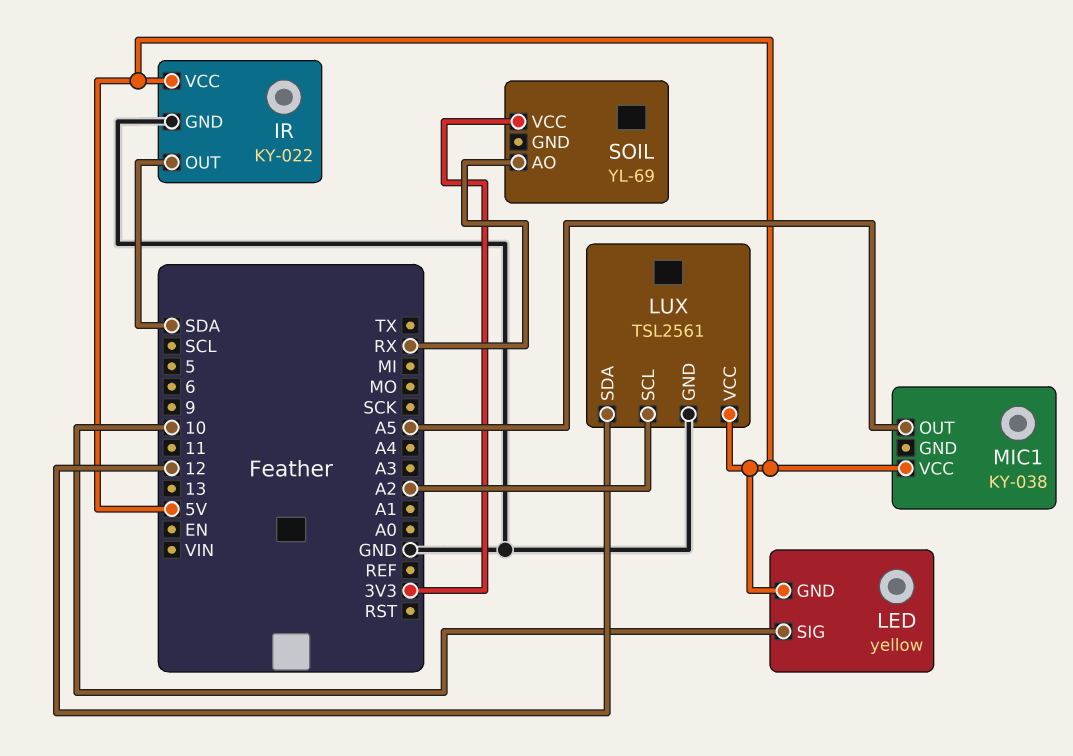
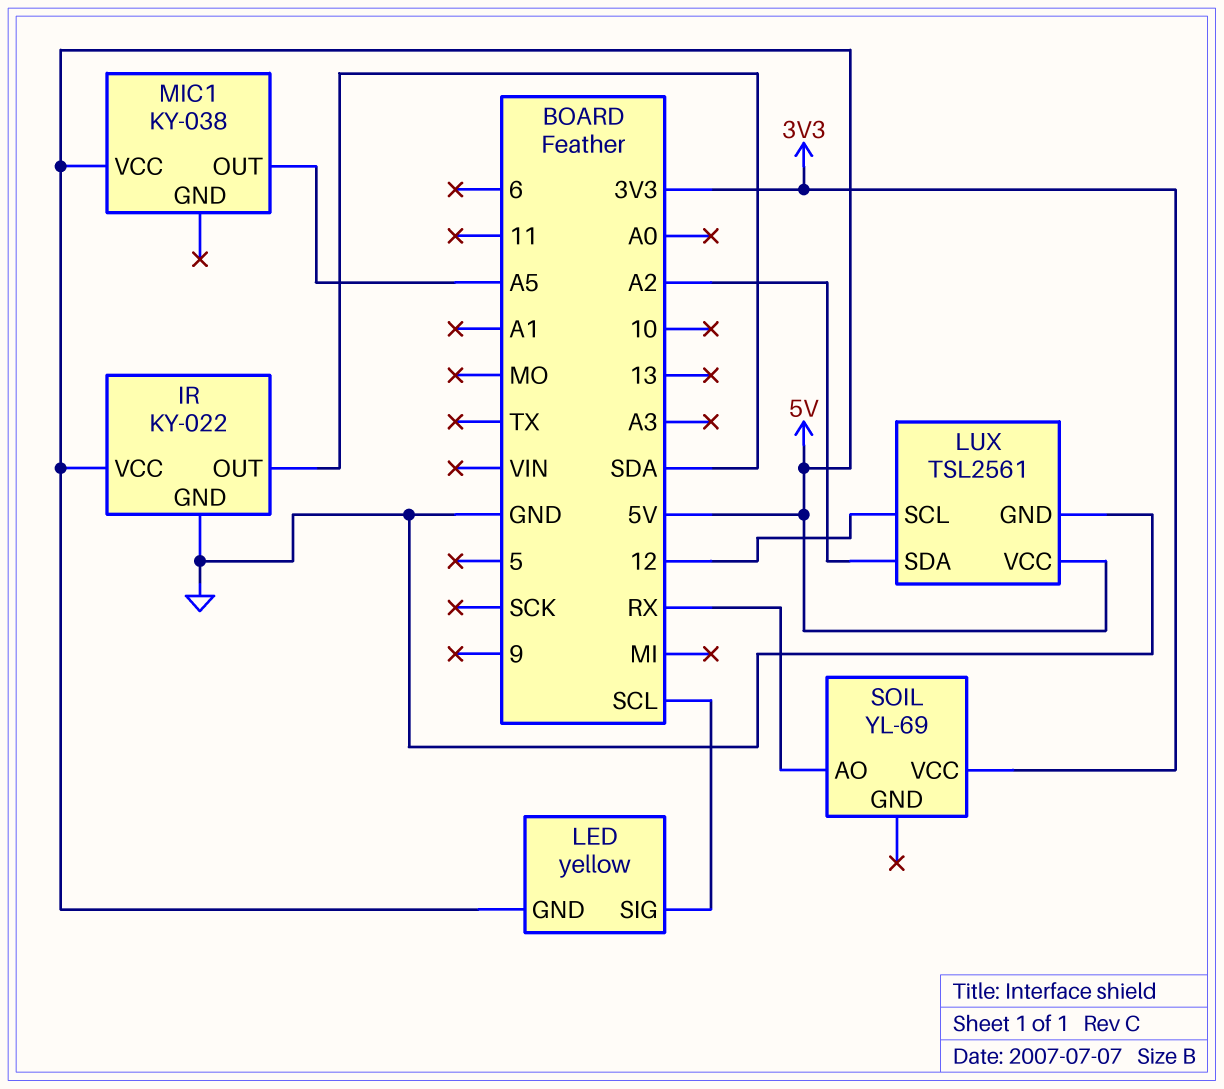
LED pin SIG: 10 -> SCL
LUX pin SCL: A2 -> 12
LUX pin SDA: 12 -> A2

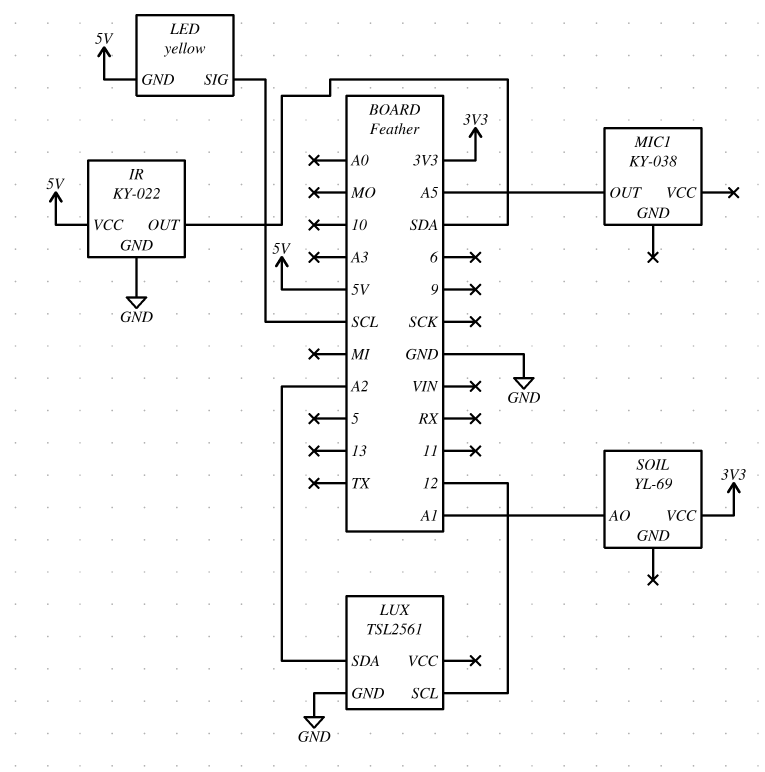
LUX pin VCC: 5V -> none
MIC1 pin VCC: 5V -> none
SOIL pin AO: RX -> A1

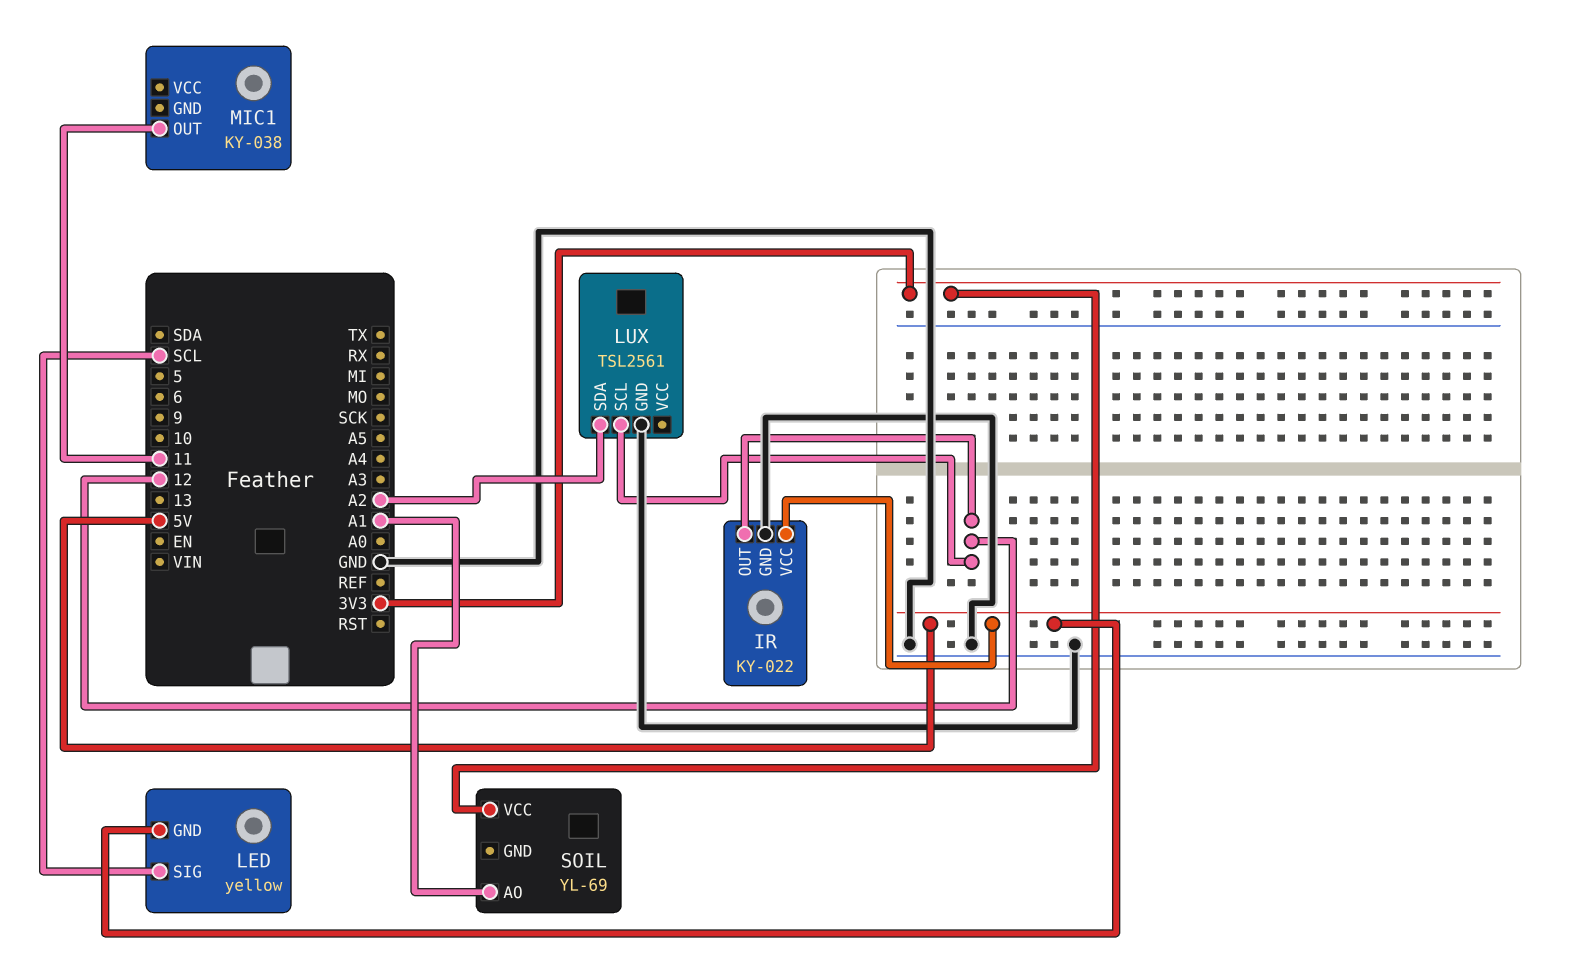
IR pin OUT: SDA -> 12
MIC1 pin OUT: A5 -> 11

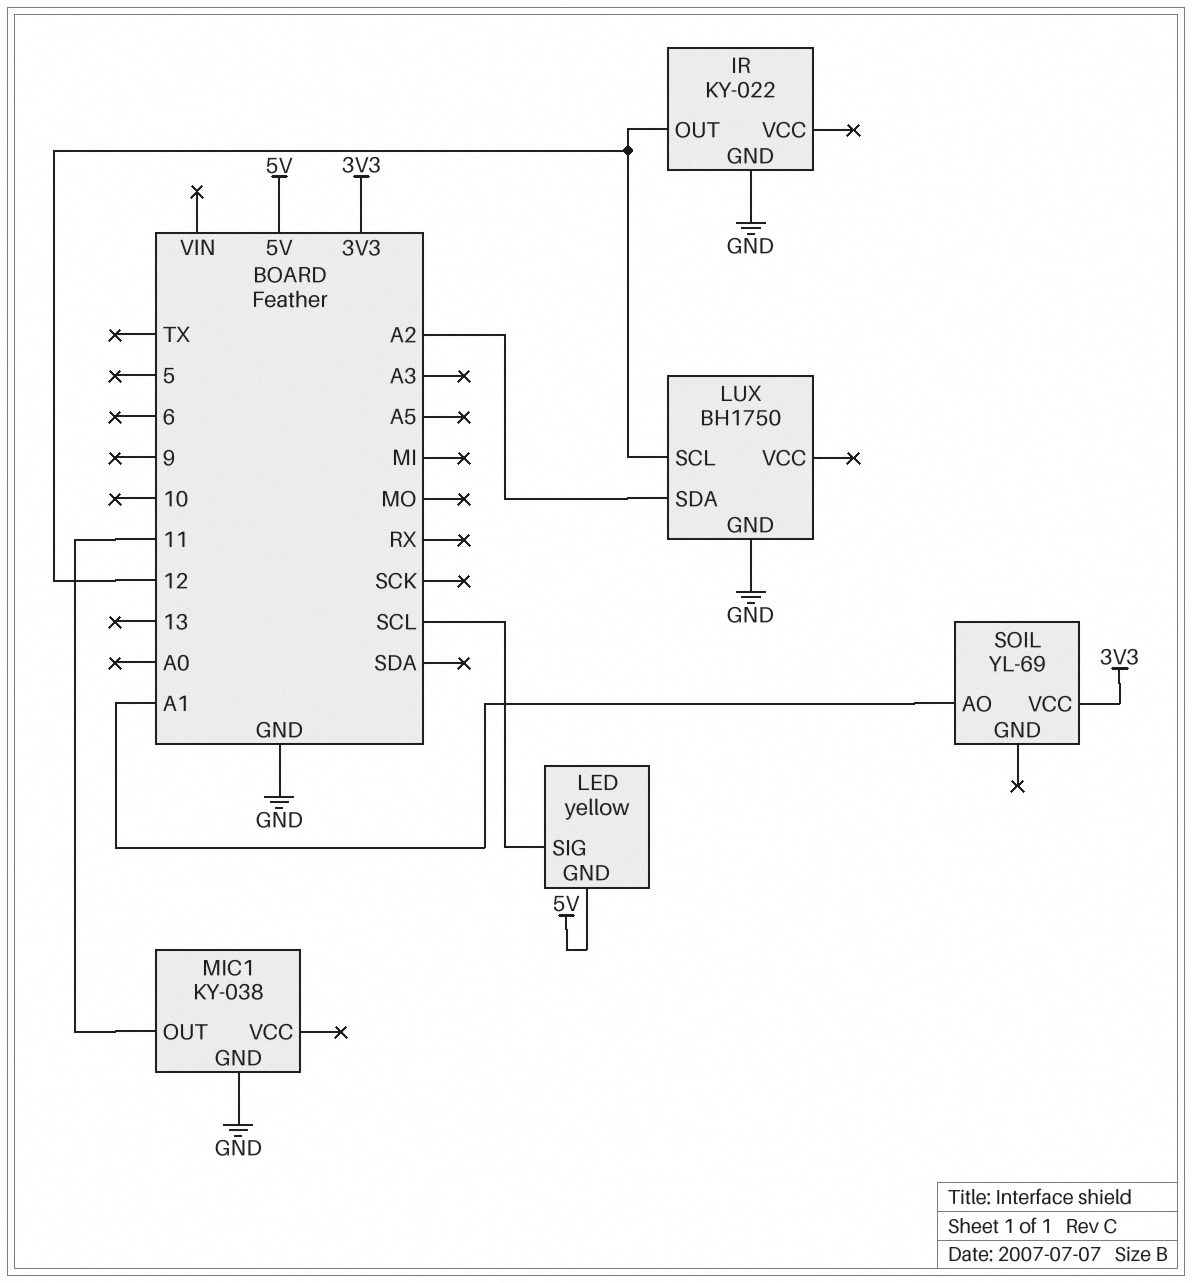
IR pin VCC: 5V -> none
LUX: TSL2561 -> BH1750
MIC1 pin GND: none -> GND

